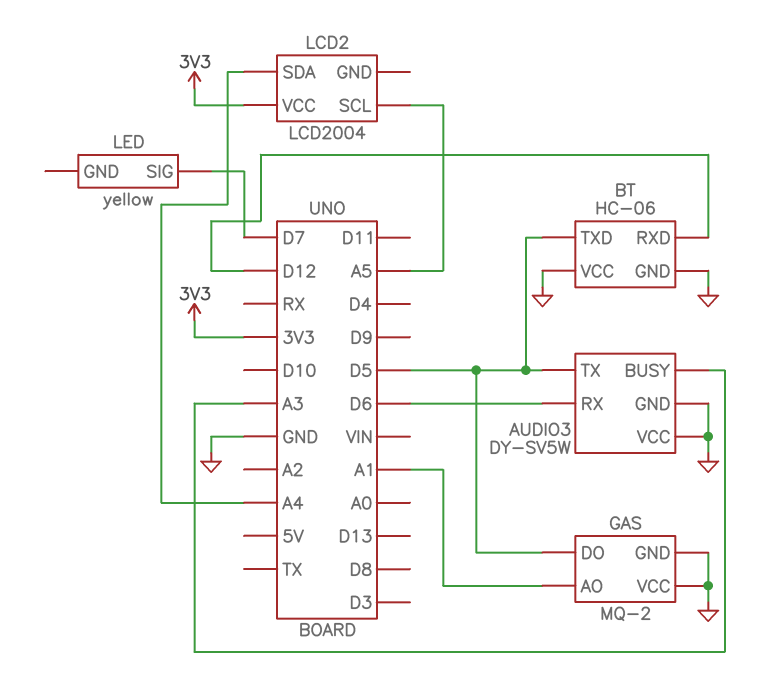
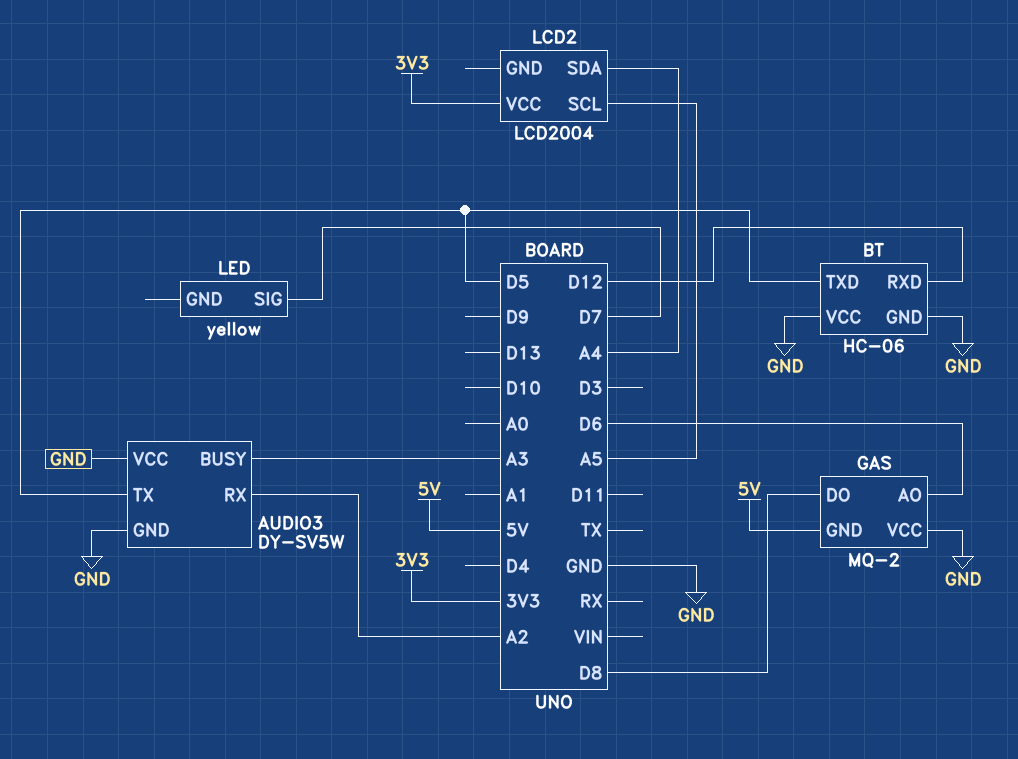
AUDIO3 pin RX: D6 -> A2
GAS pin AO: A1 -> D6
GAS pin DO: D5 -> D8
GAS pin GND: GND -> 5V

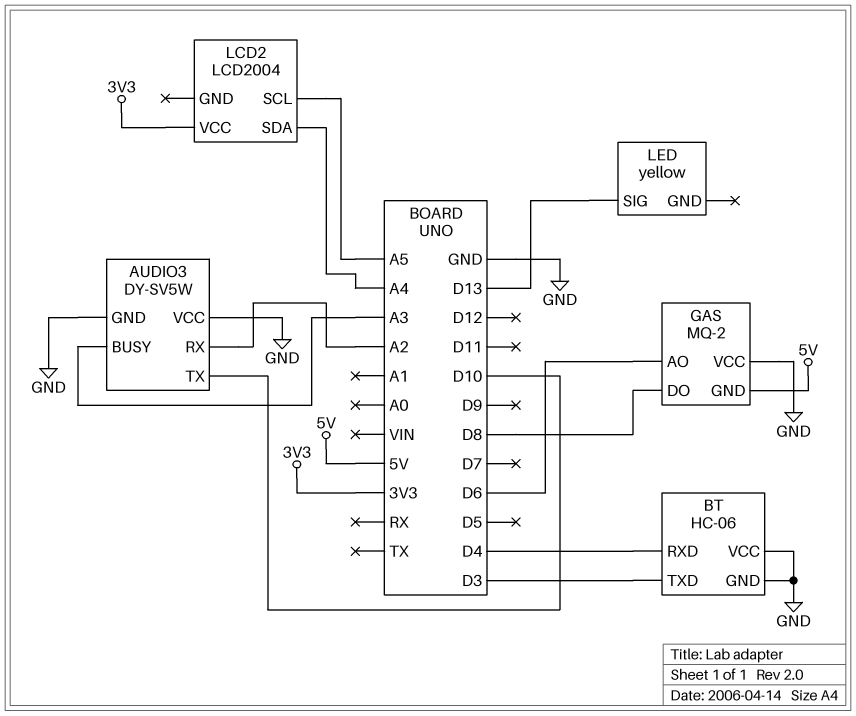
AUDIO3 pin TX: D5 -> D10
BT pin RXD: D12 -> D4
BT pin TXD: D5 -> D3
LED pin SIG: D7 -> D13

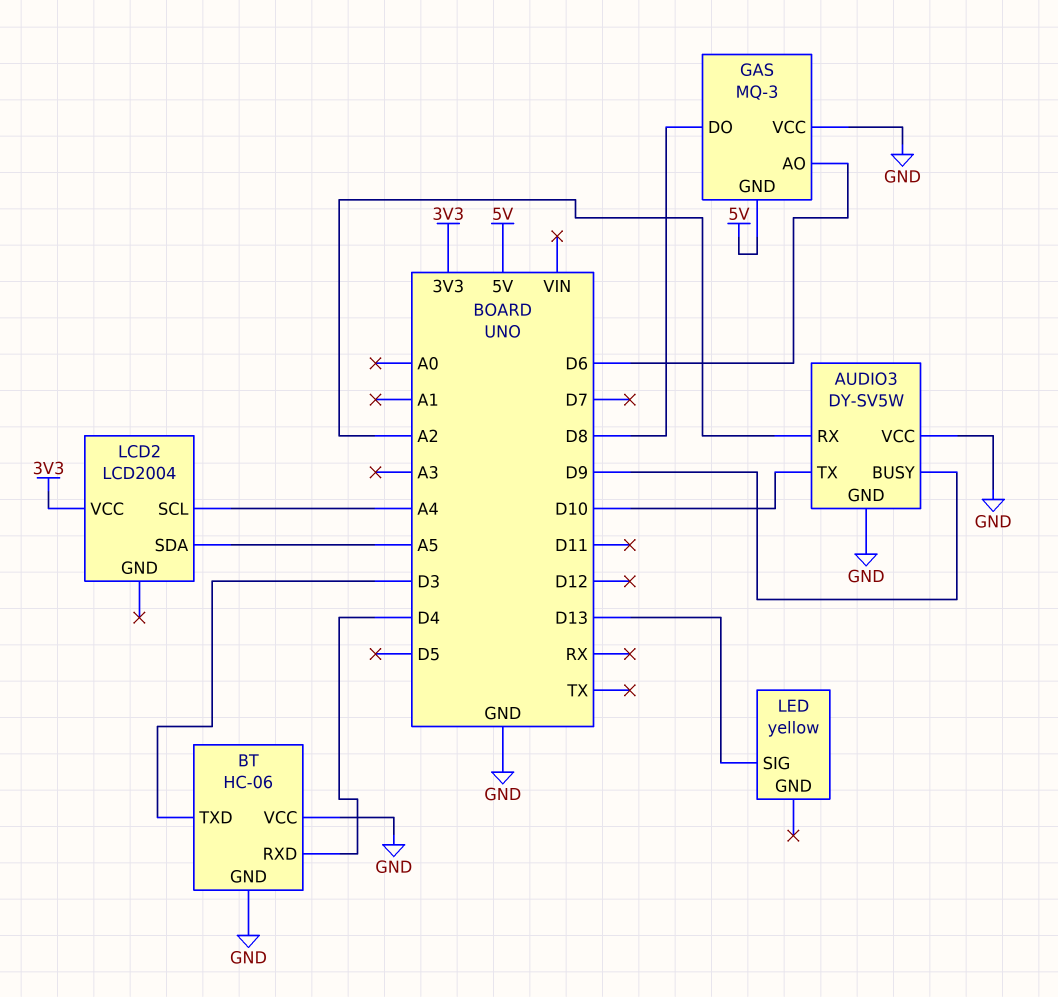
AUDIO3 pin BUSY: A3 -> D9
GAS: MQ-2 -> MQ-3
LCD2 pin SCL: A5 -> A4
LCD2 pin SDA: A4 -> A5

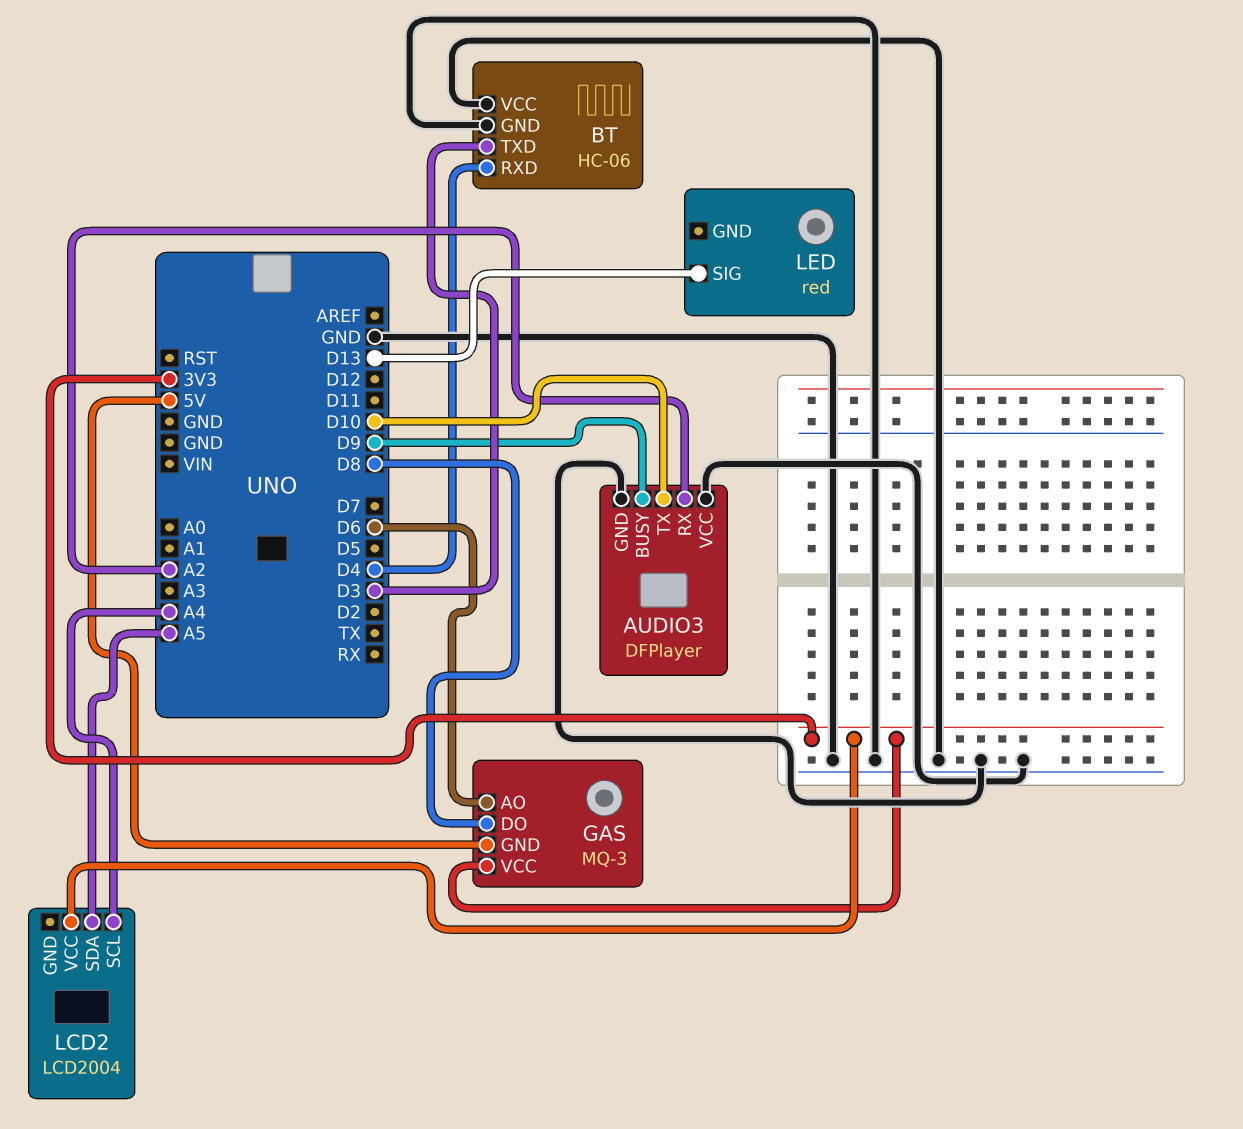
AUDIO3: DY-SV5W -> DFPlayer
GAS pin VCC: GND -> 3V3
LED: yellow -> red

